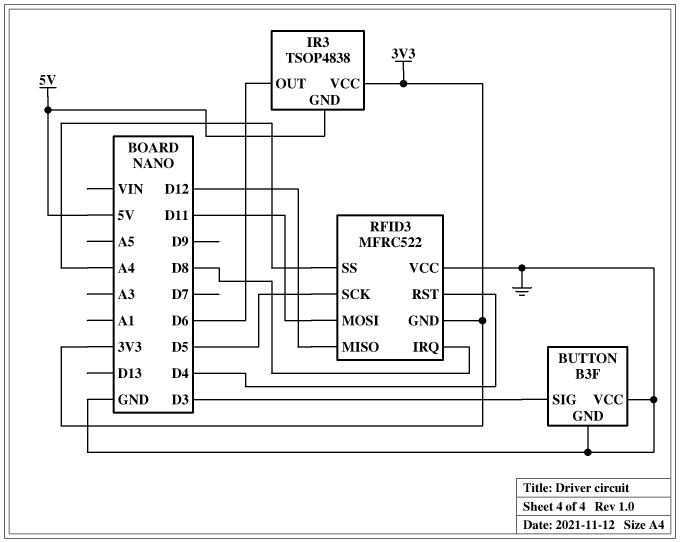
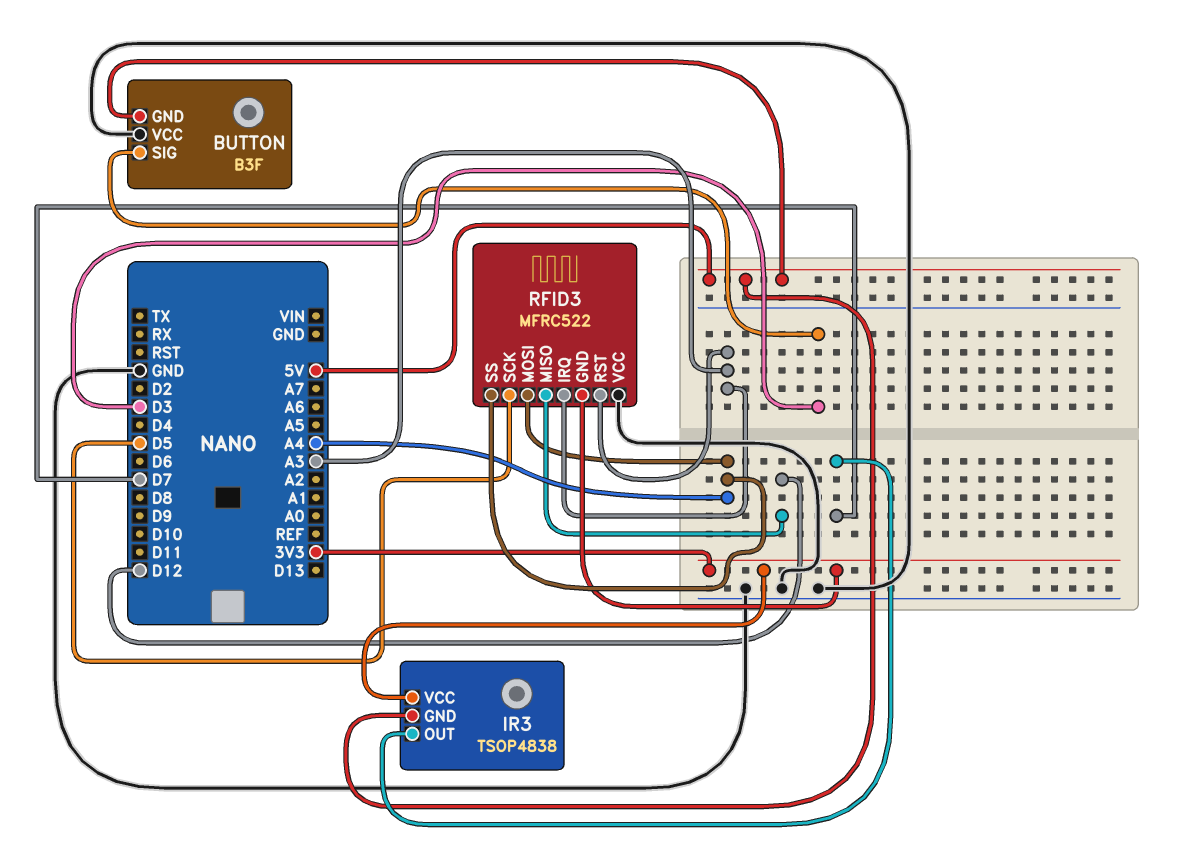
BUTTON pin GND: GND -> 5V
IR3 pin OUT: D6 -> D7
RFID3 pin IRQ: D8 -> A3
RFID3 pin MOSI: D11 -> A4
RFID3 pin RST: D4 -> A3

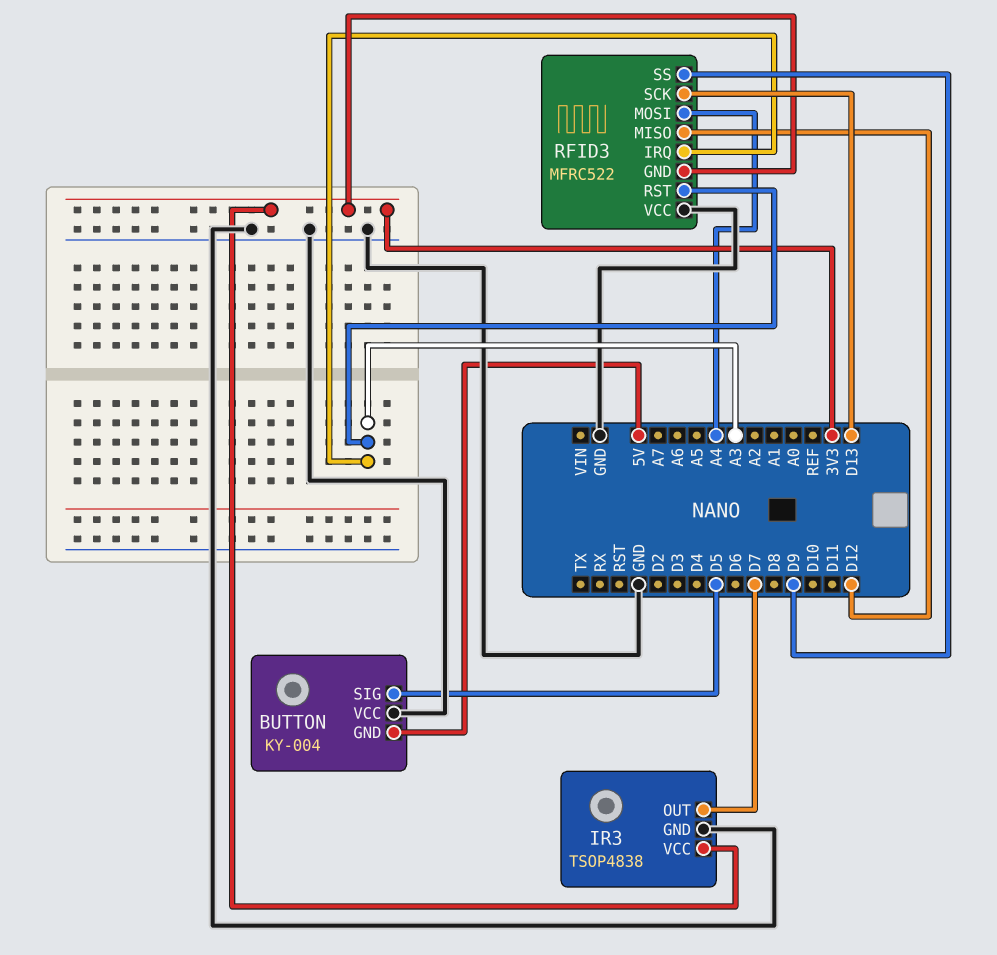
BUTTON: B3F -> KY-004
BUTTON pin SIG: D3 -> D5
IR3 pin GND: 5V -> GND
RFID3 pin SCK: D5 -> D13
RFID3 pin SS: A4 -> D9

